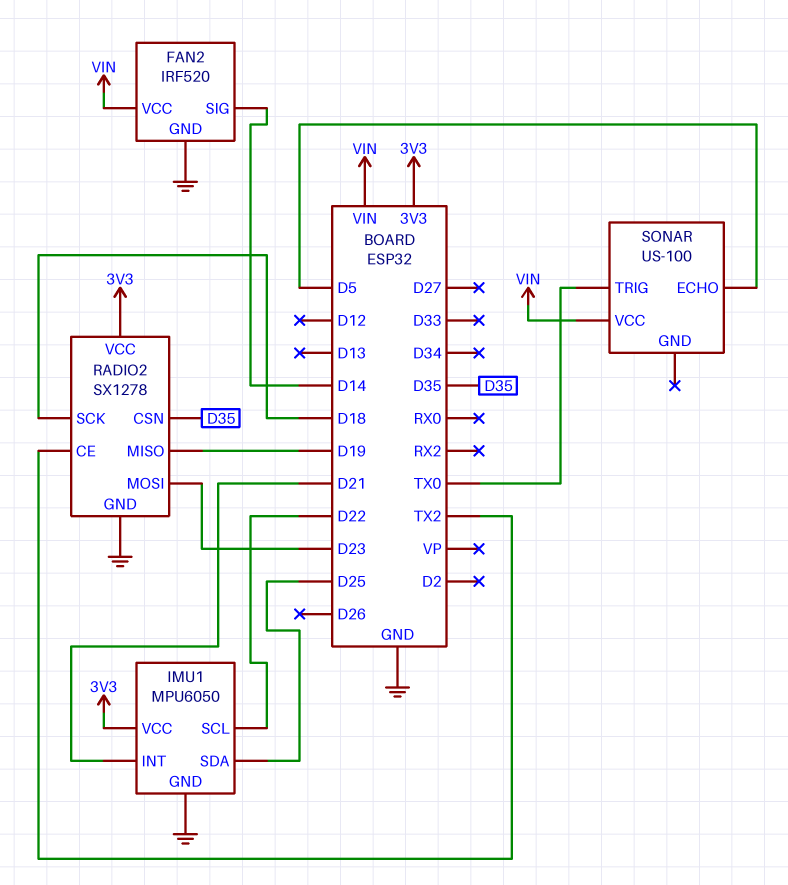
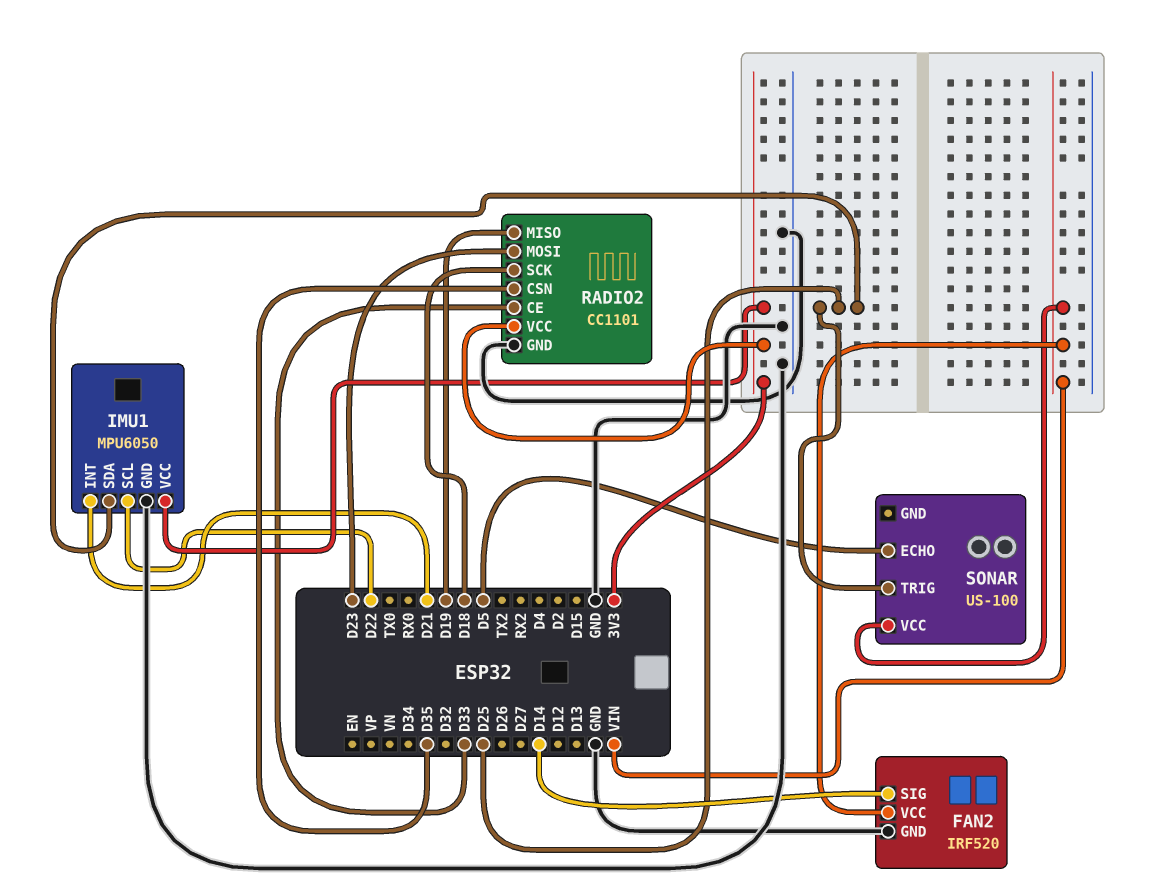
RADIO2: SX1278 -> CC1101
RADIO2 pin CE: TX2 -> D33
SONAR pin TRIG: TX0 -> D25

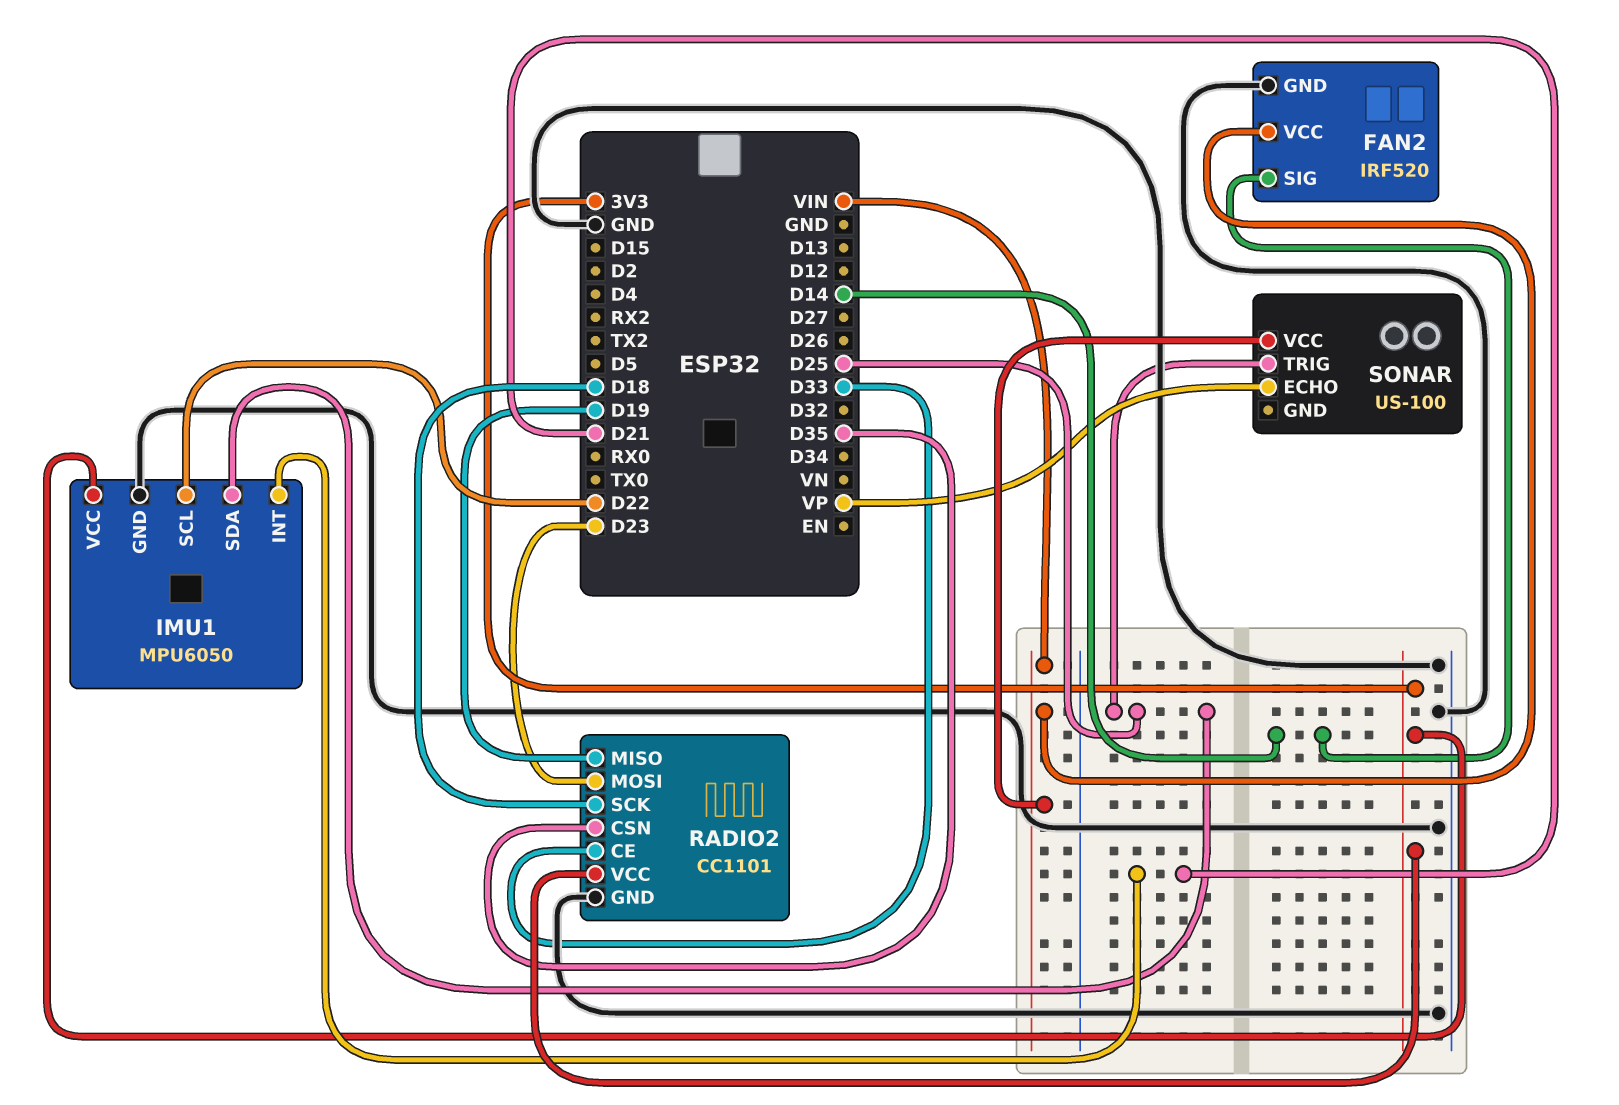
SONAR pin ECHO: D5 -> VP

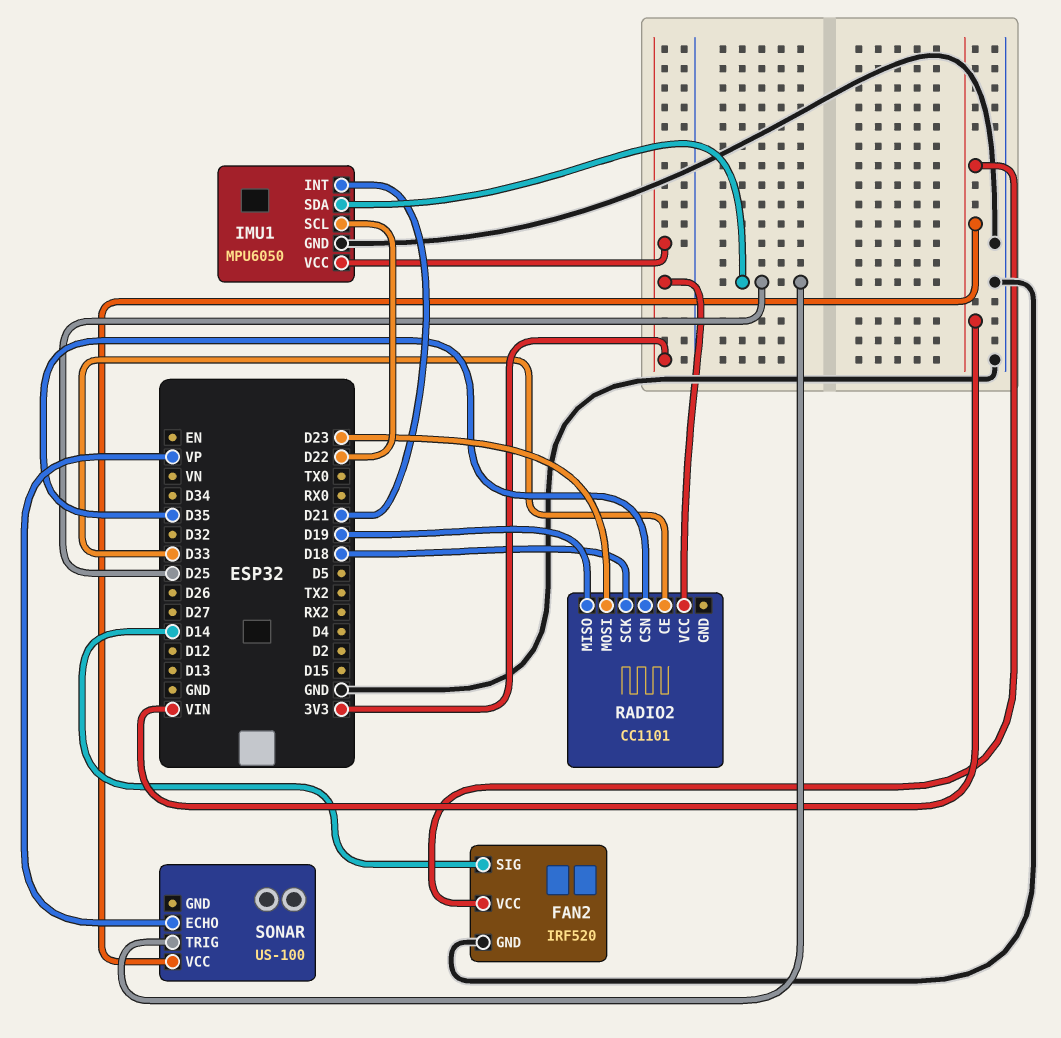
RADIO2 pin GND: GND -> none

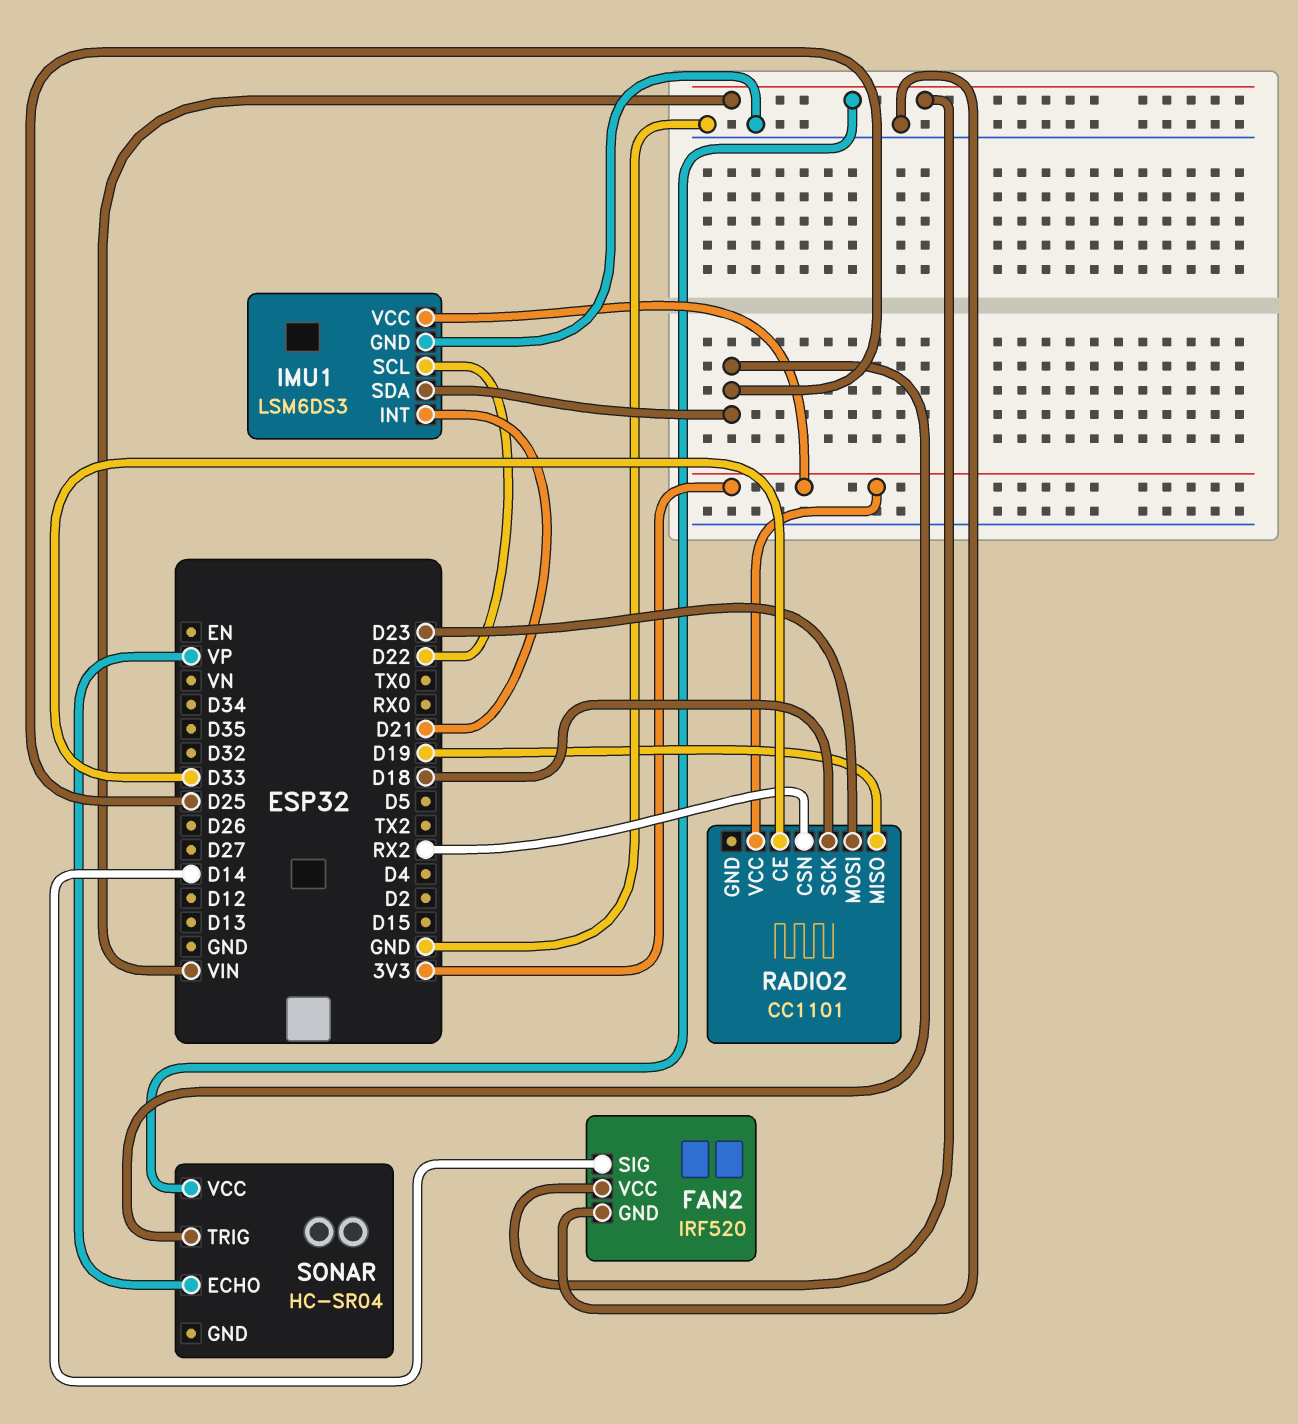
IMU1: MPU6050 -> LSM6DS3
RADIO2 pin CSN: D35 -> RX2
SONAR: US-100 -> HC-SR04

